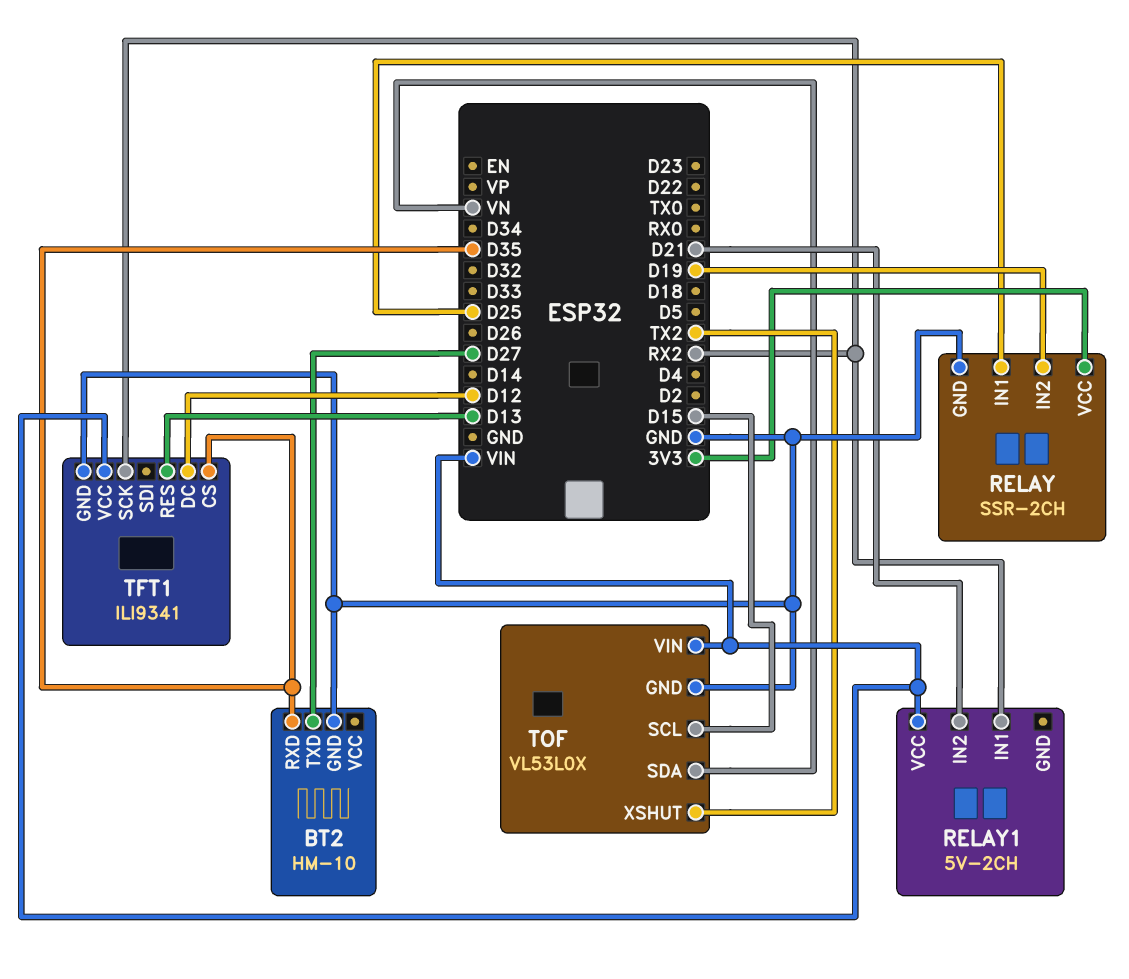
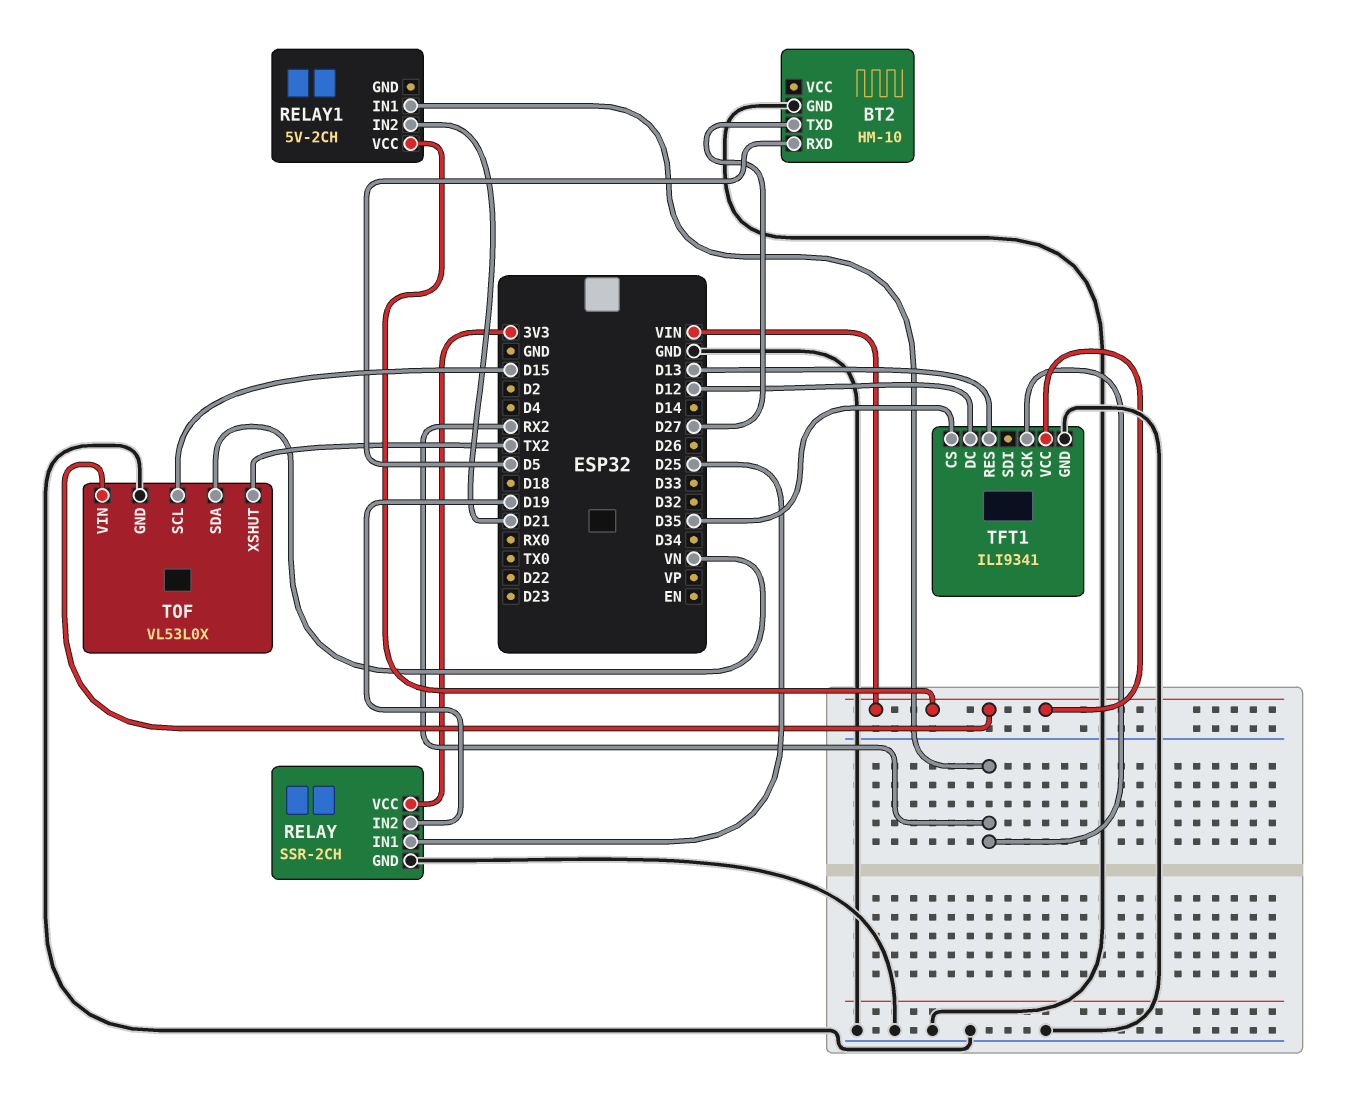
BT2 pin RXD: D35 -> D5

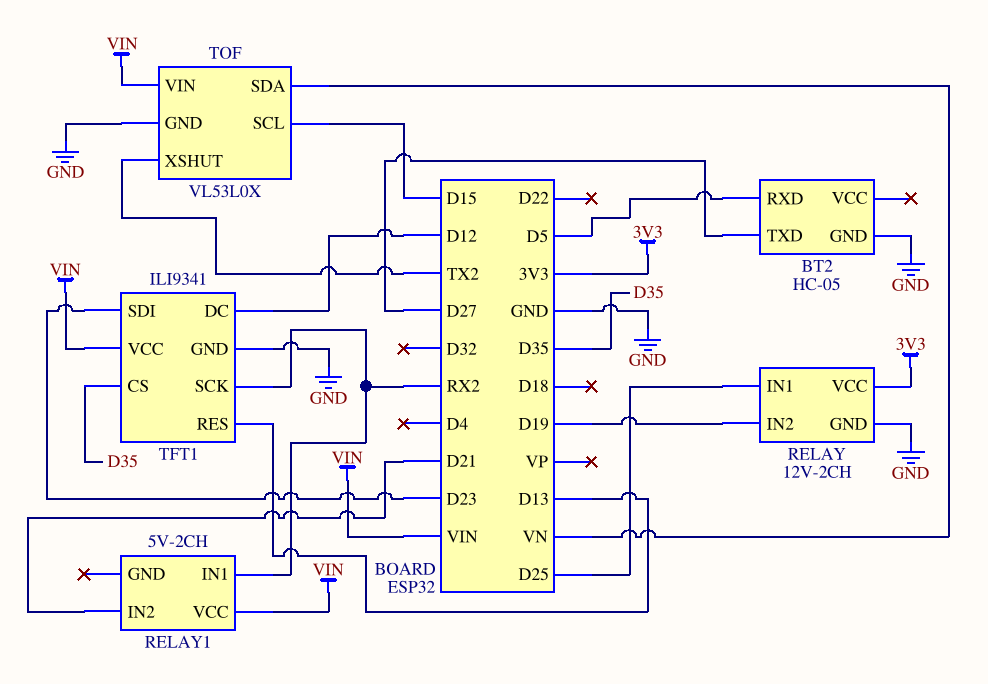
BT2: HM-10 -> HC-05
RELAY: SSR-2CH -> 12V-2CH
TFT1 pin SDI: none -> D23

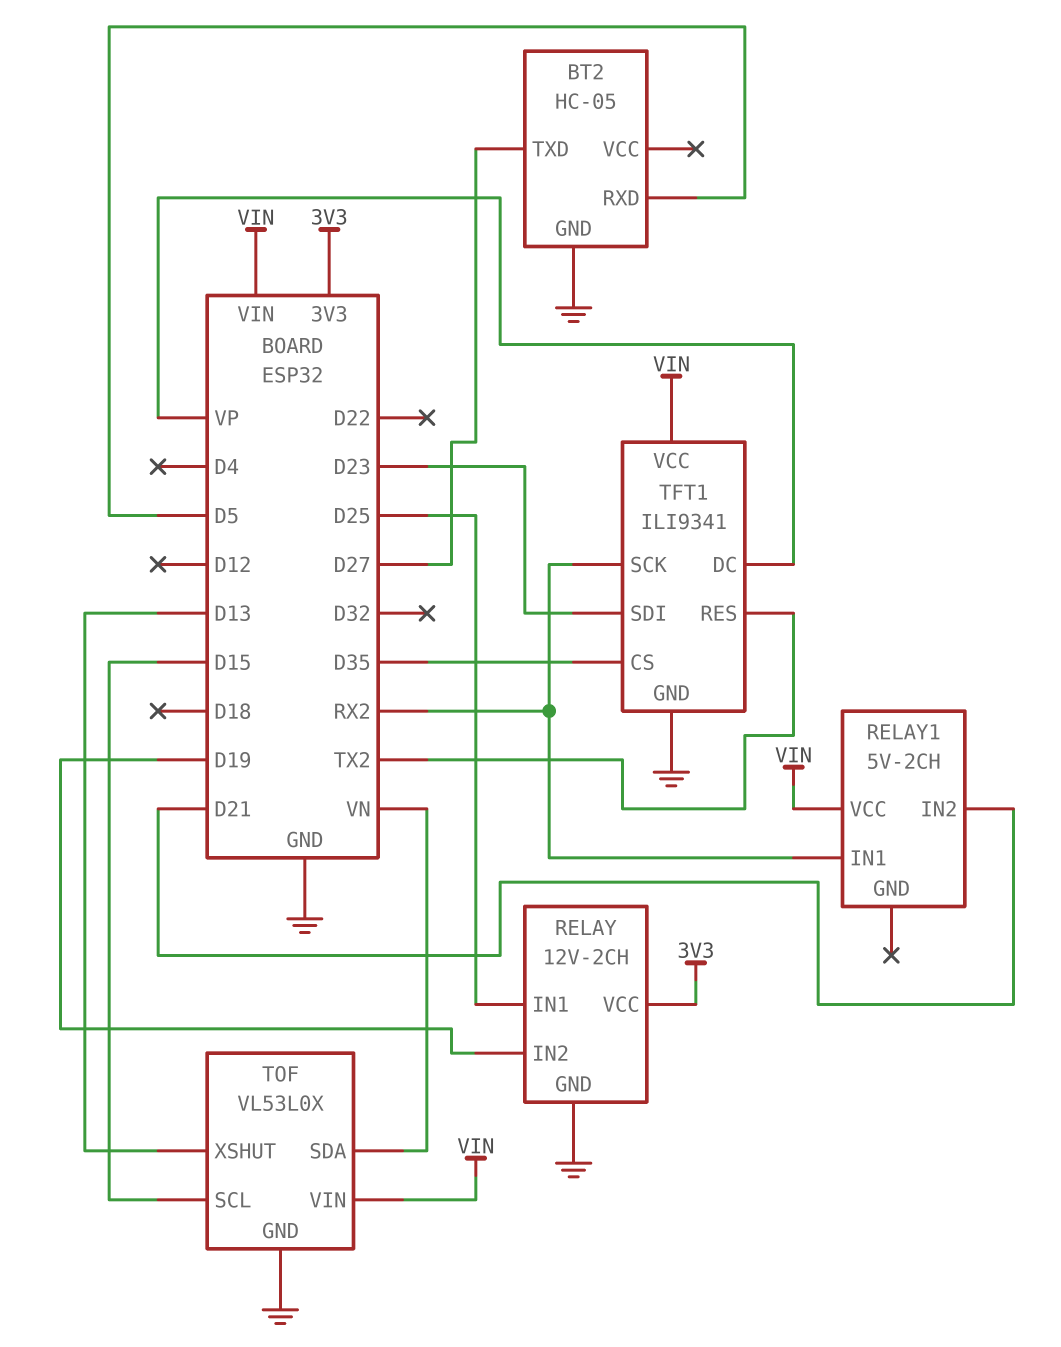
TFT1 pin DC: D12 -> VP
TFT1 pin RES: D13 -> TX2
TOF pin XSHUT: TX2 -> D13

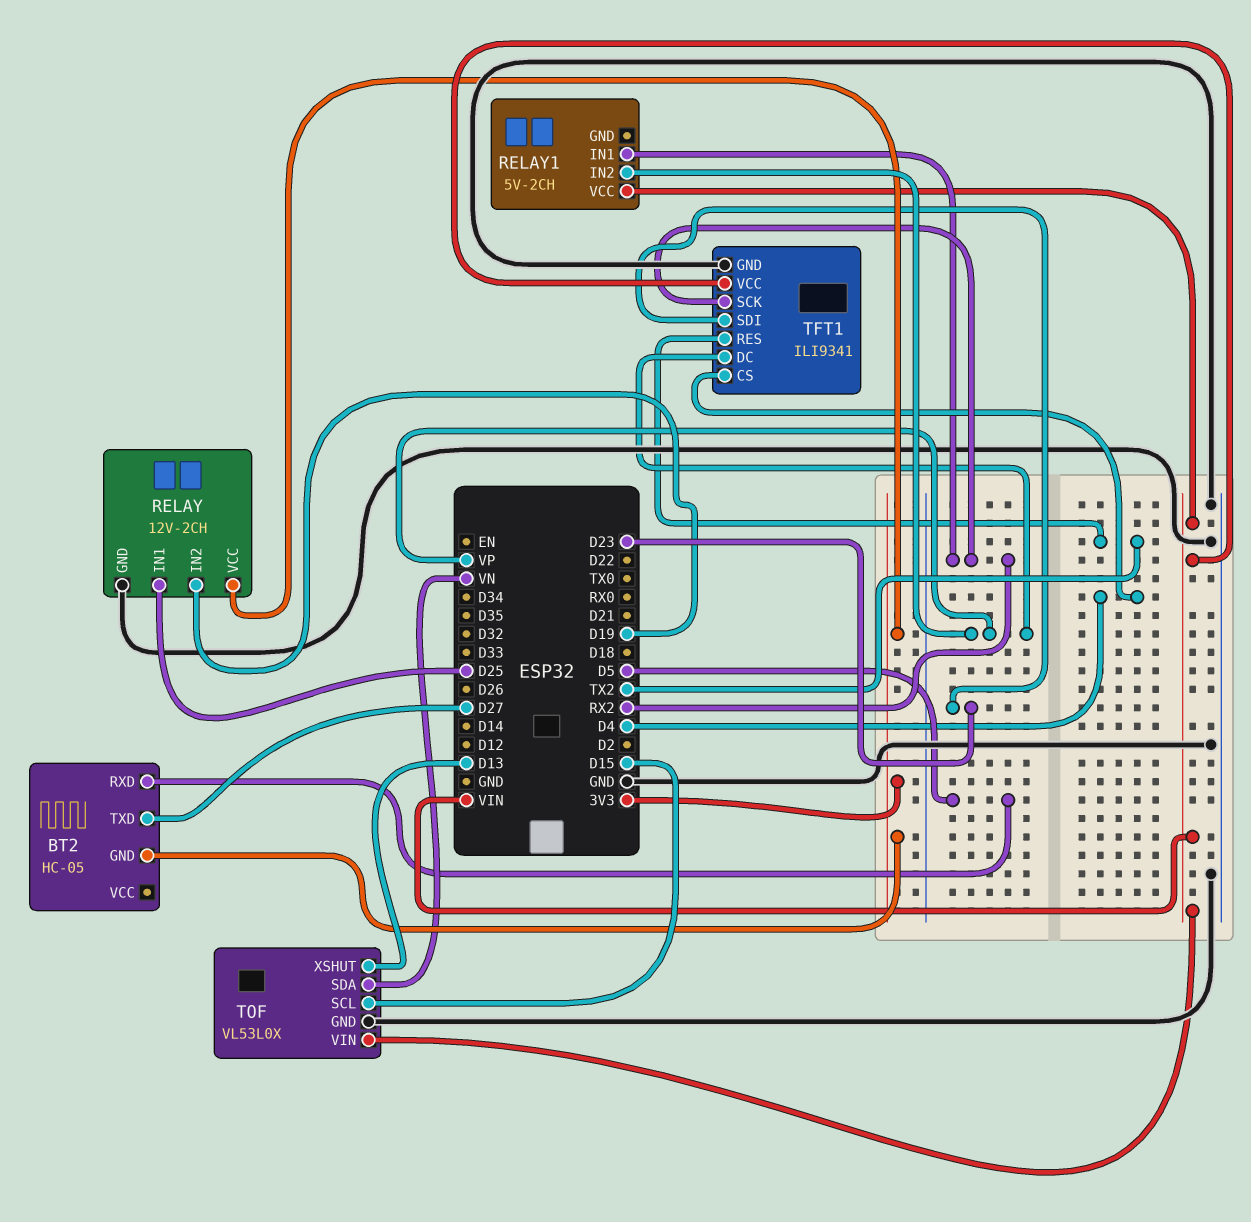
BT2 pin GND: GND -> 3V3
RELAY1 pin IN2: D21 -> VP
TFT1 pin CS: D35 -> D4

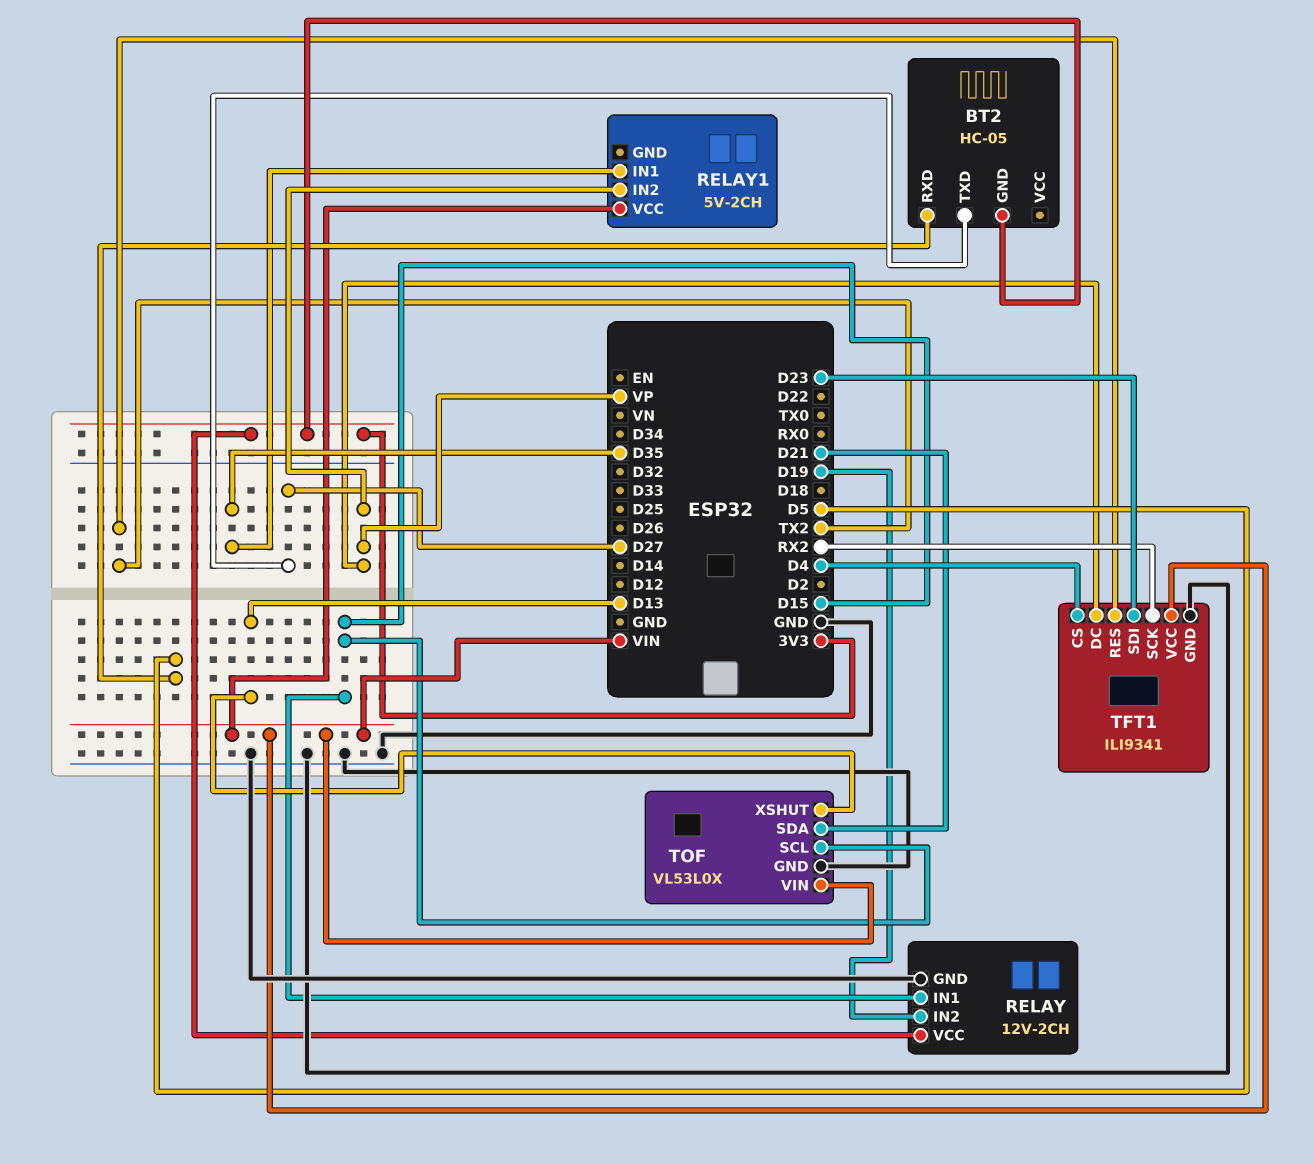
RELAY pin IN1: D25 -> D15
RELAY1 pin IN1: RX2 -> D35
TOF pin SDA: VN -> D21

